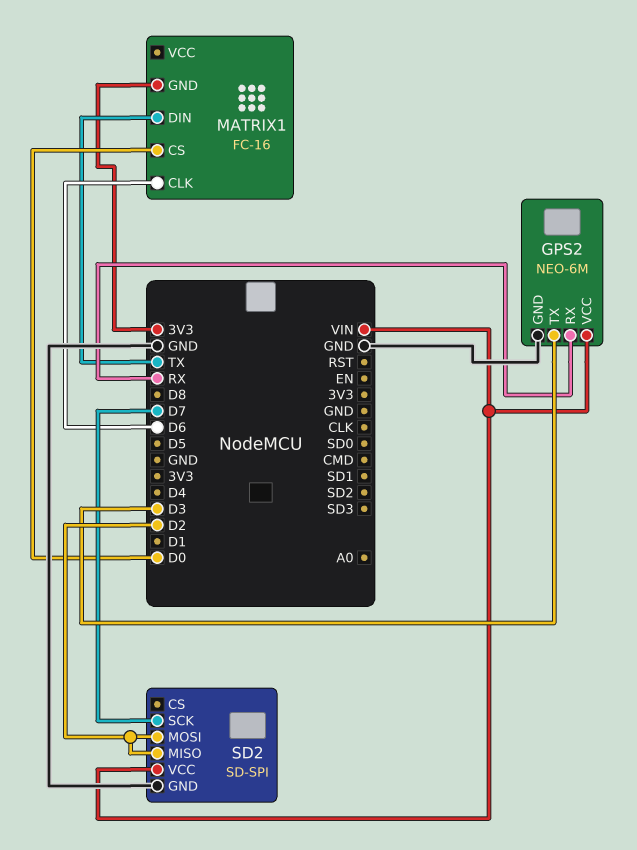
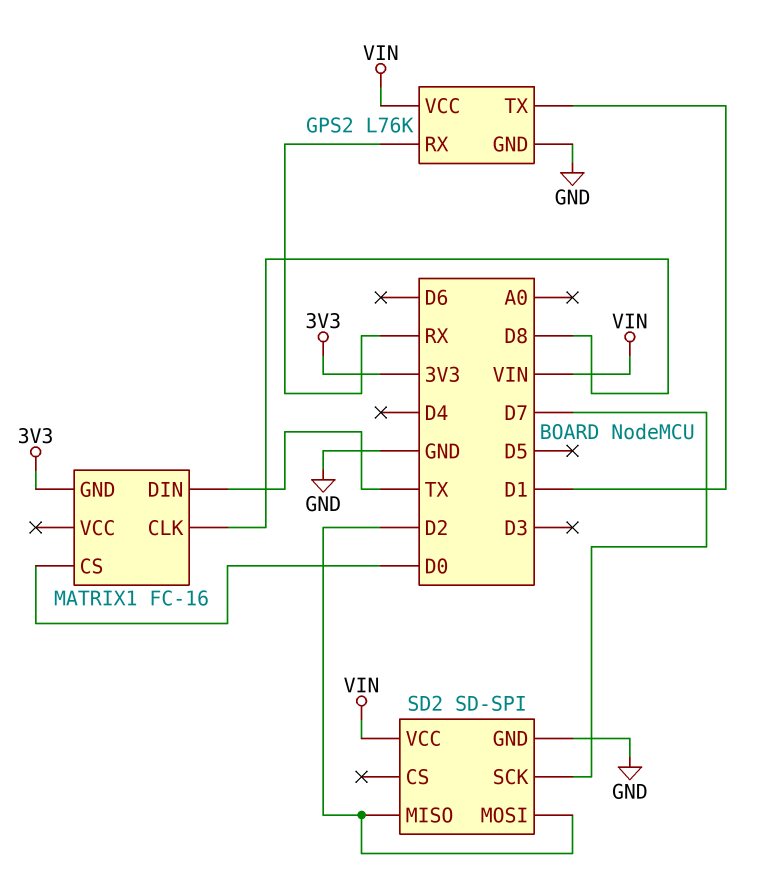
GPS2: NEO-6M -> L76K
GPS2 pin TX: D3 -> D1
MATRIX1 pin CLK: D6 -> D8

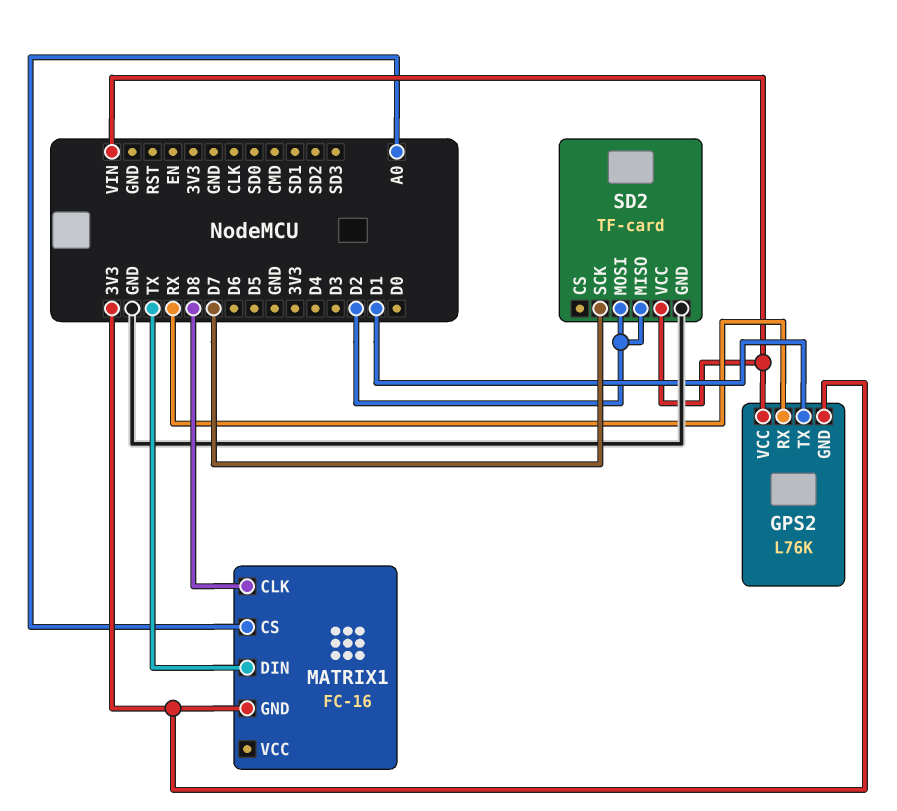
GPS2 pin GND: GND -> 3V3
MATRIX1 pin CS: D0 -> A0
SD2: SD-SPI -> TF-card

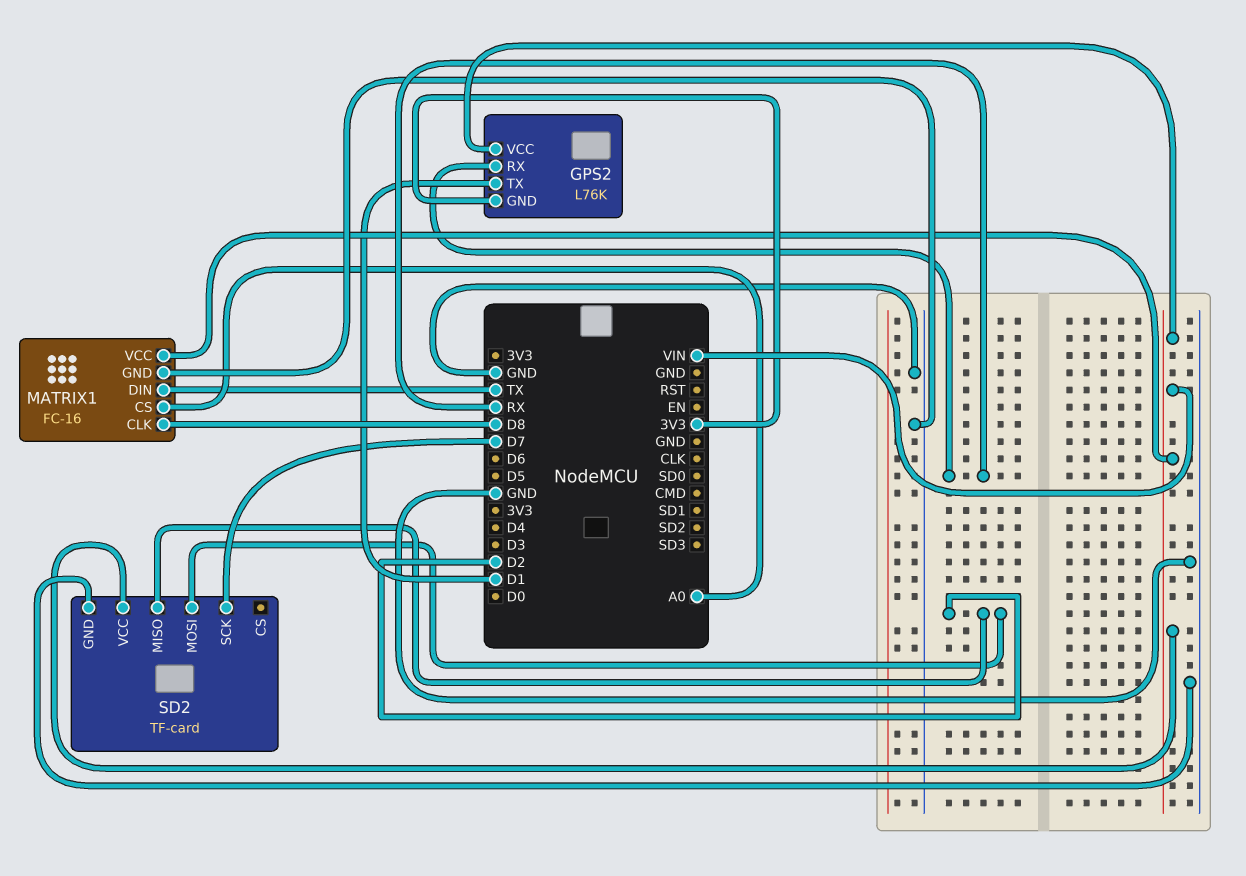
MATRIX1 pin GND: 3V3 -> GND
MATRIX1 pin VCC: none -> VIN

